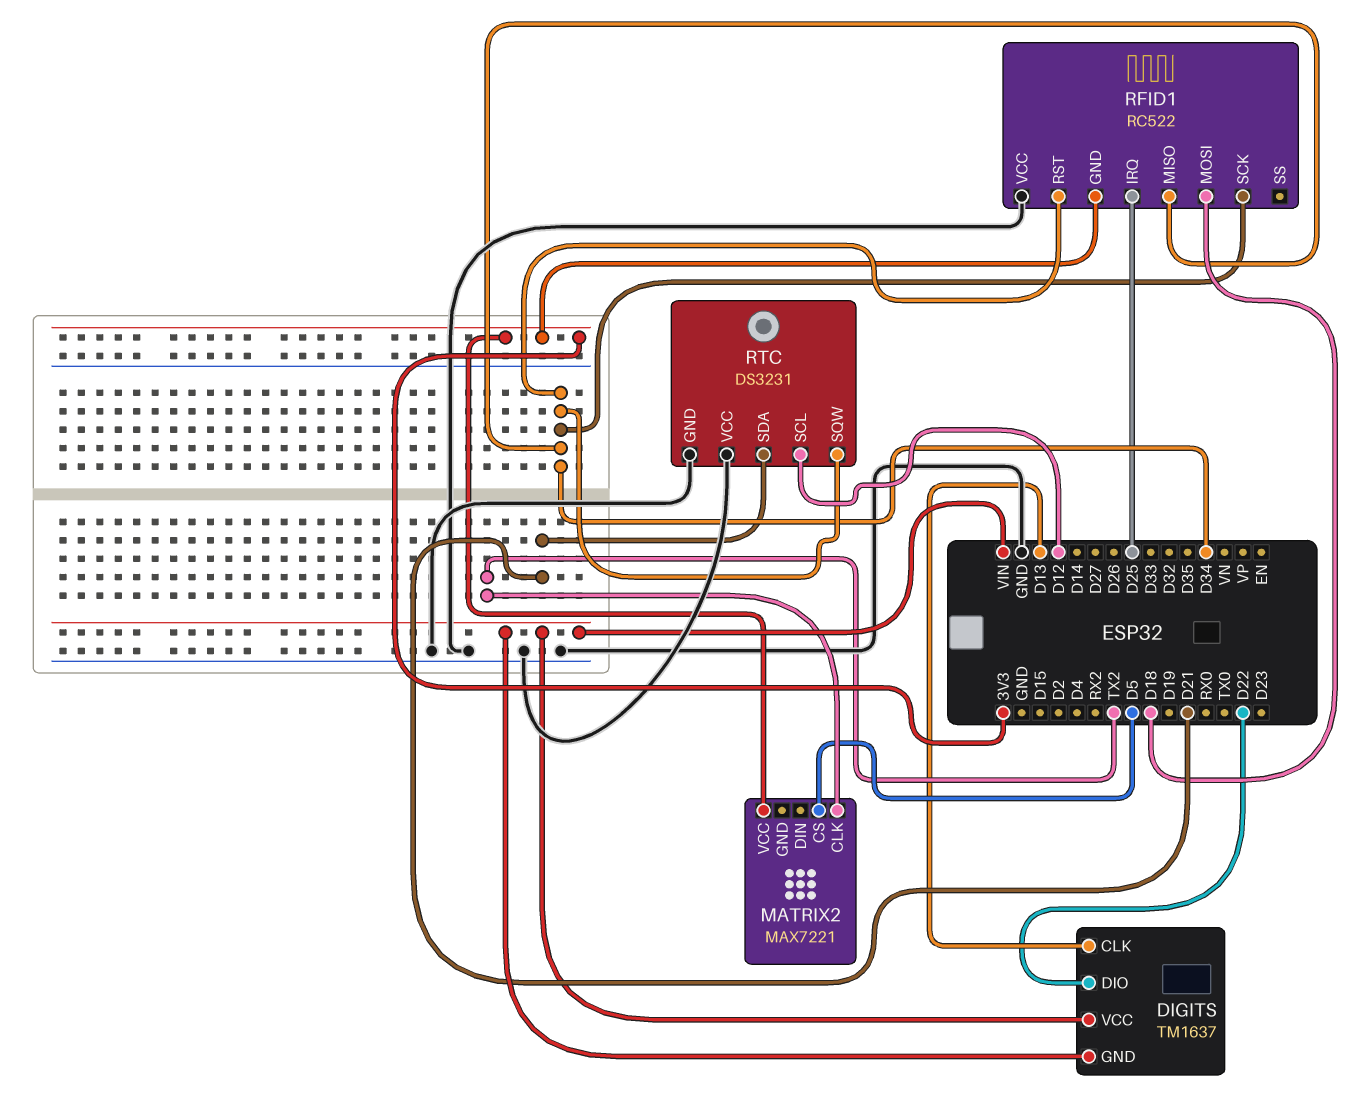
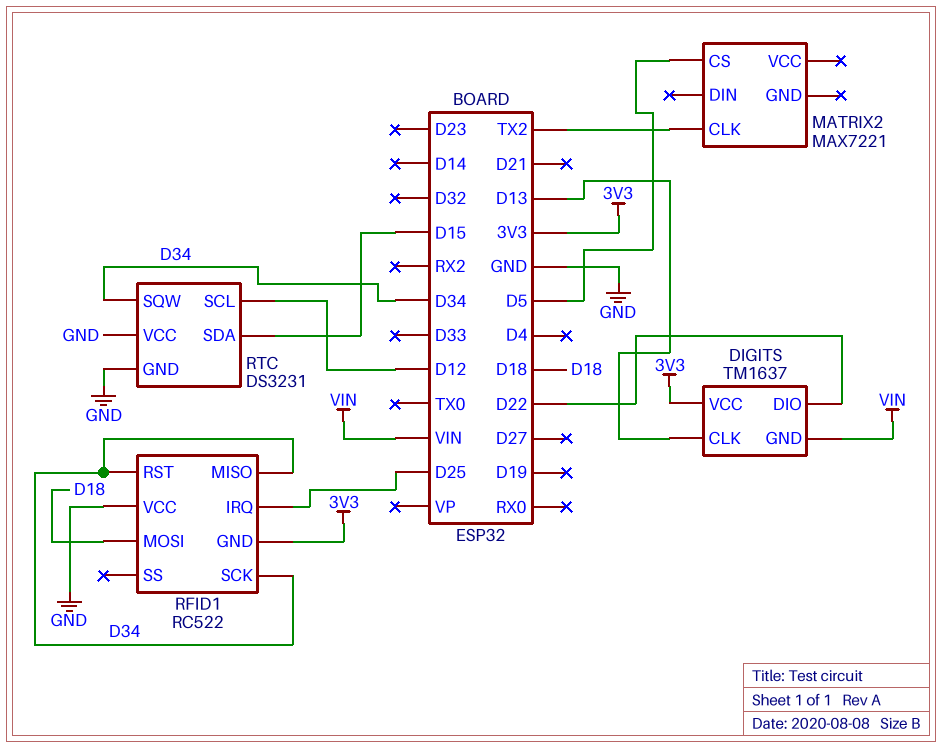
DIGITS pin VCC: VIN -> 3V3
MATRIX2 pin VCC: 3V3 -> none
RTC pin SDA: D21 -> D15

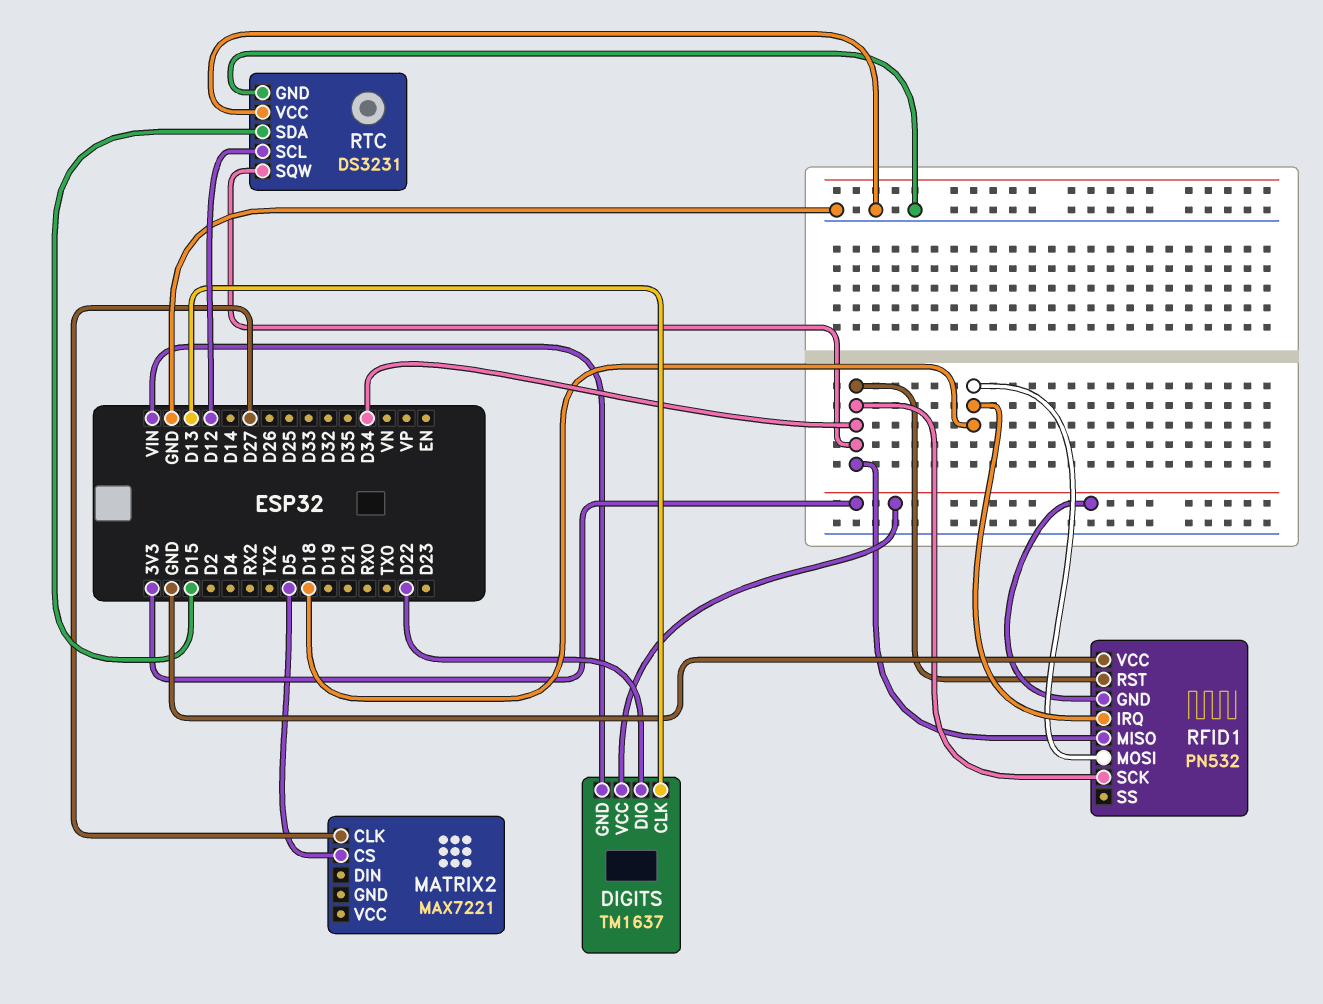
MATRIX2 pin CLK: TX2 -> D27
RFID1: RC522 -> PN532
RFID1 pin IRQ: D25 -> D18

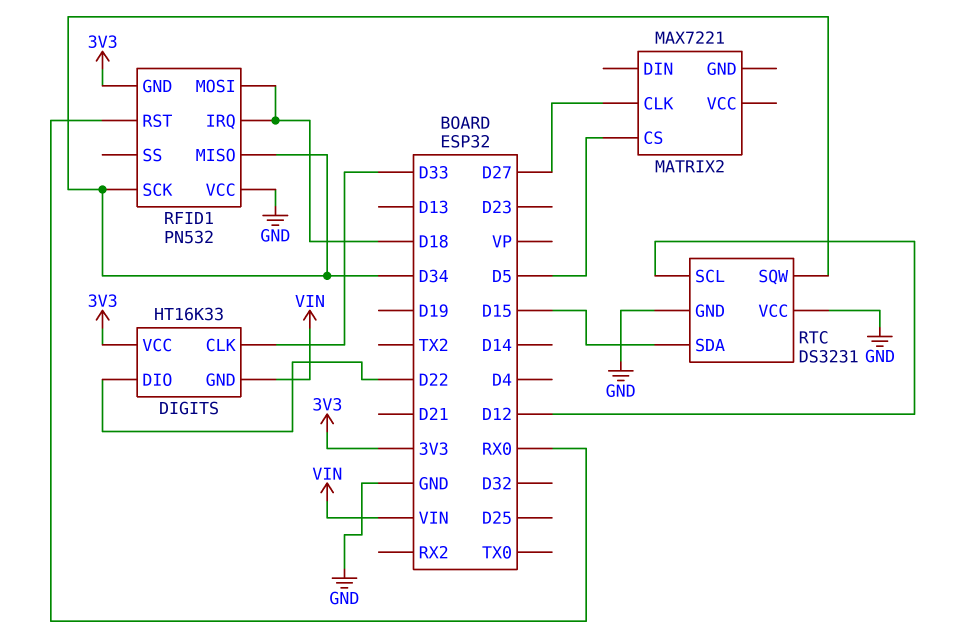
DIGITS: TM1637 -> HT16K33
DIGITS pin CLK: D13 -> D33
RFID1 pin RST: D34 -> RX0

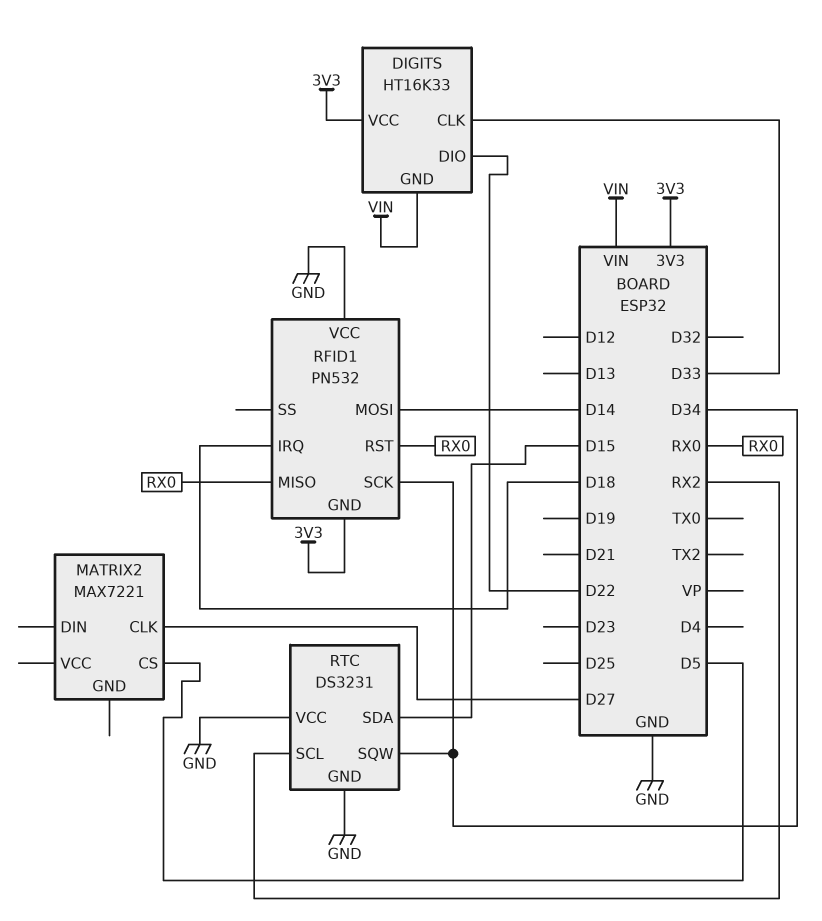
RFID1 pin MISO: D34 -> RX0
RFID1 pin MOSI: D18 -> D14
RTC pin SCL: D12 -> RX2

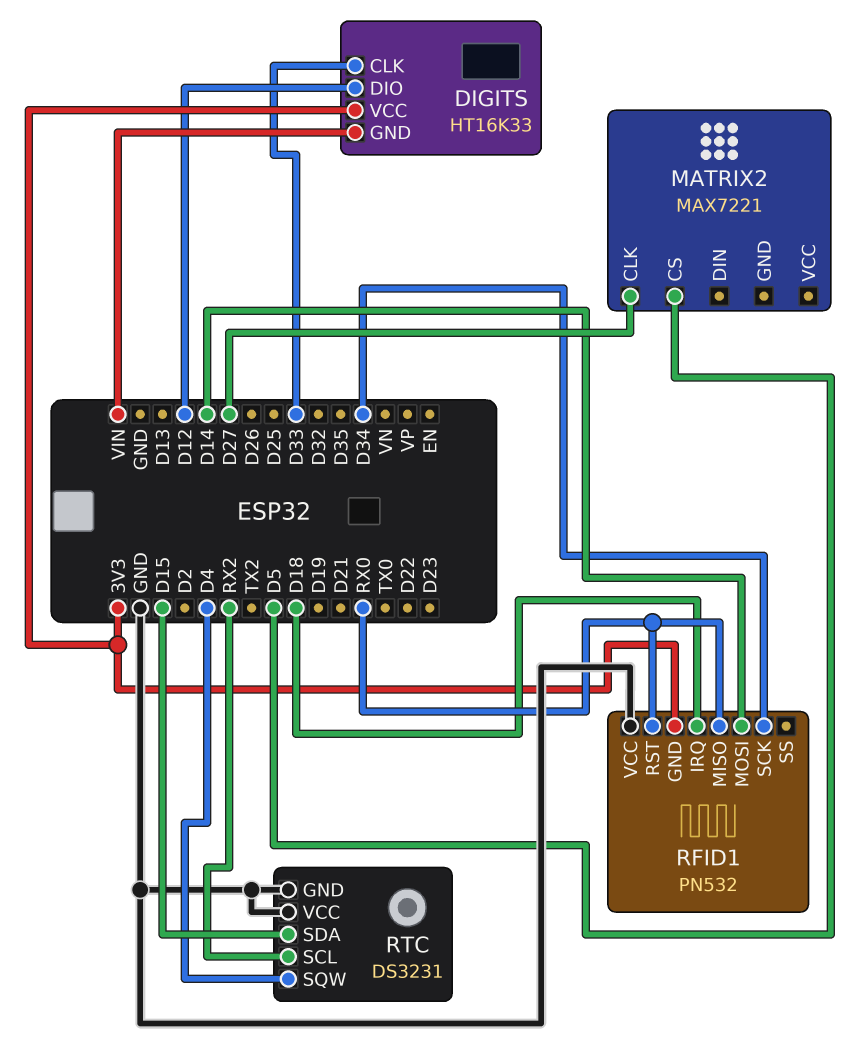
DIGITS pin DIO: D22 -> D12
RTC pin SQW: D34 -> D4

